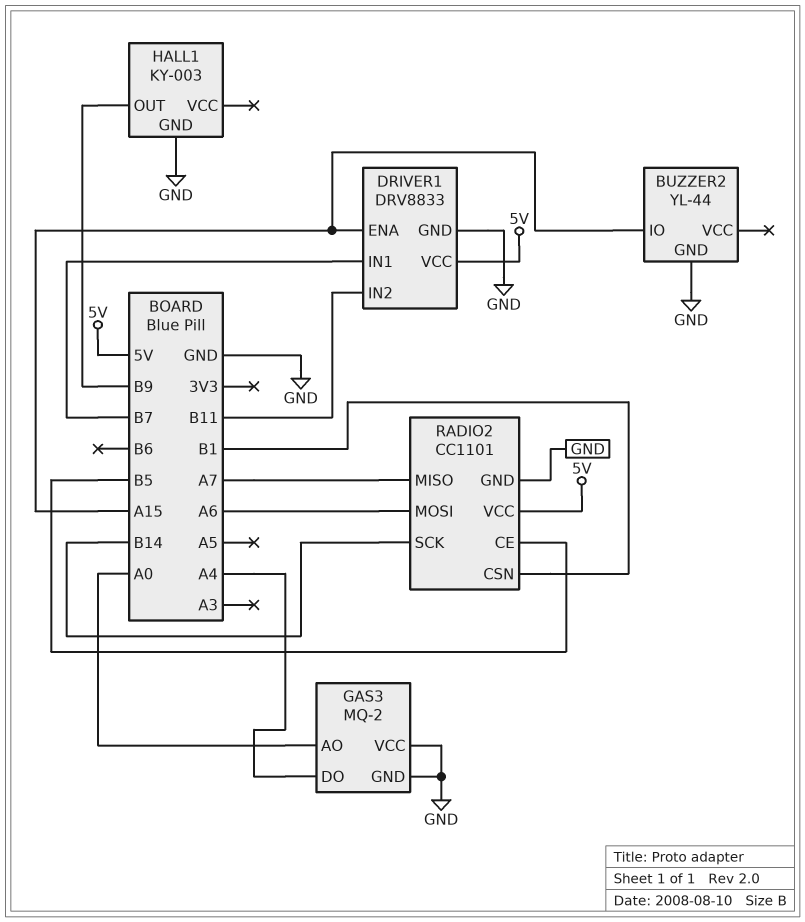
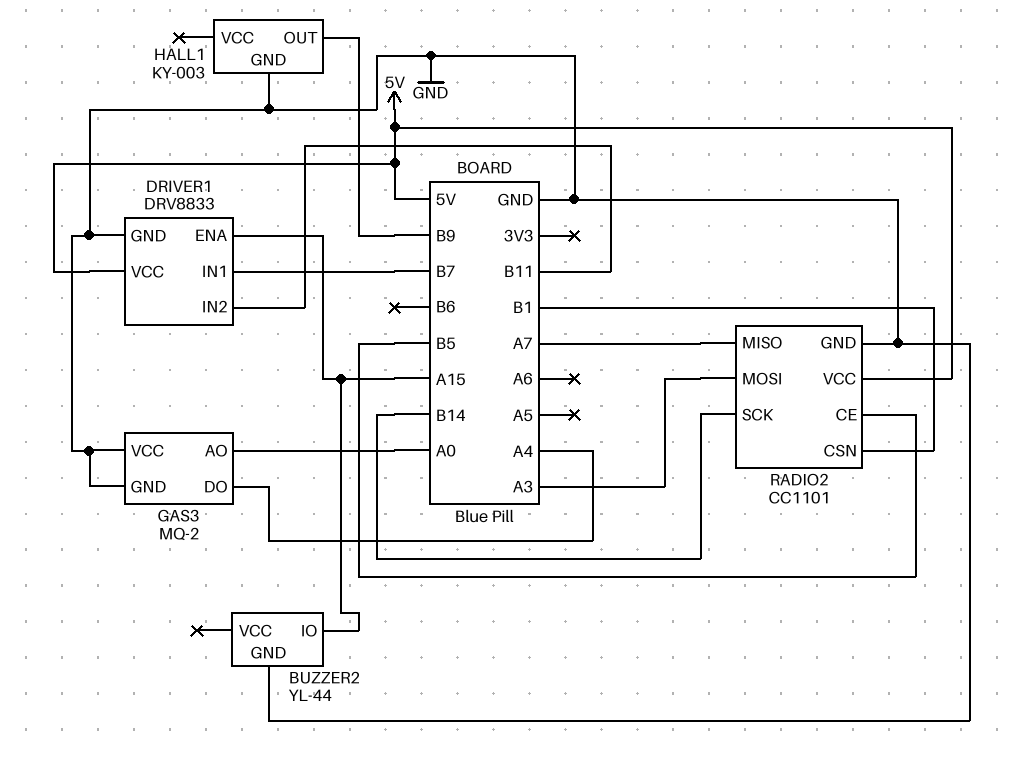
RADIO2 pin MOSI: A6 -> A3

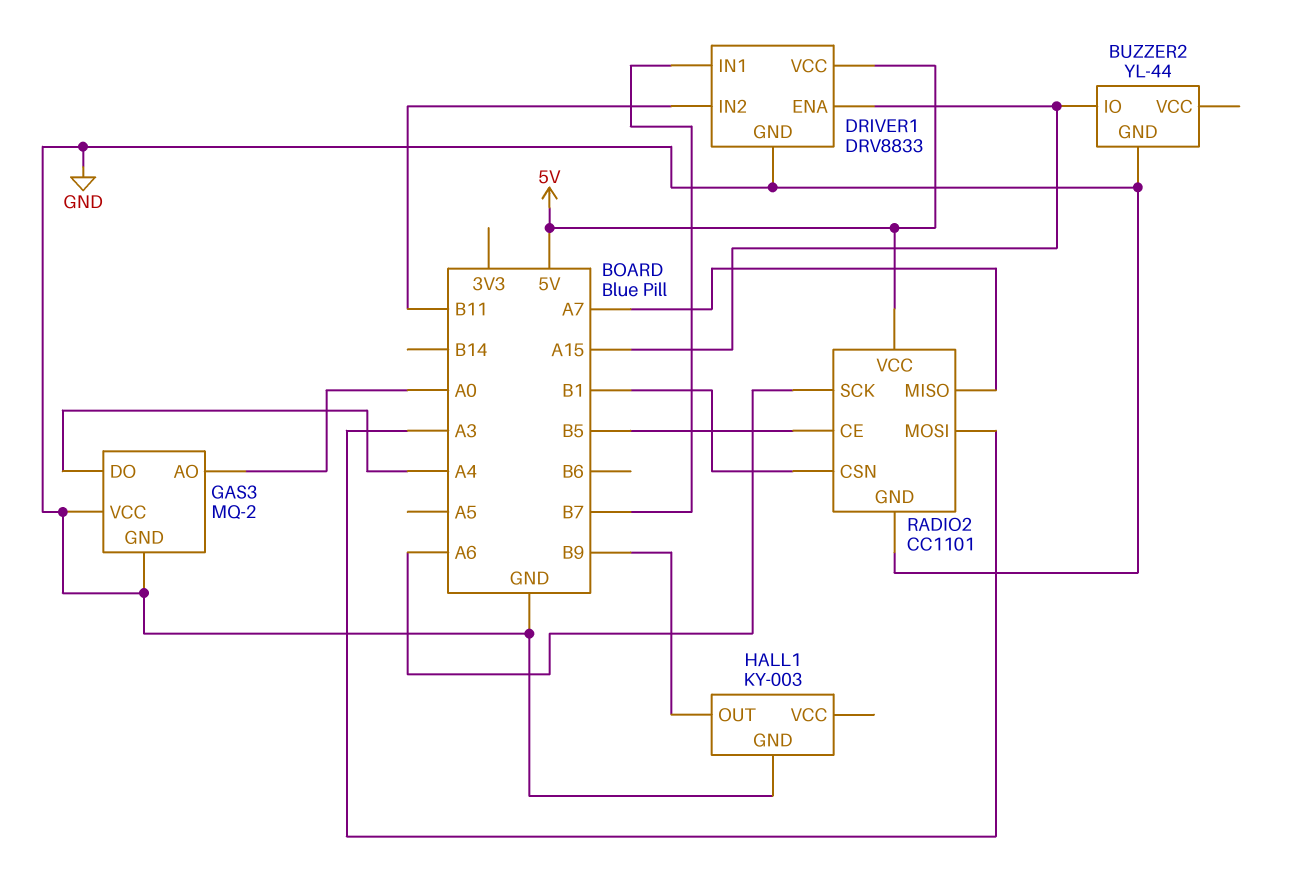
RADIO2 pin SCK: B14 -> A6

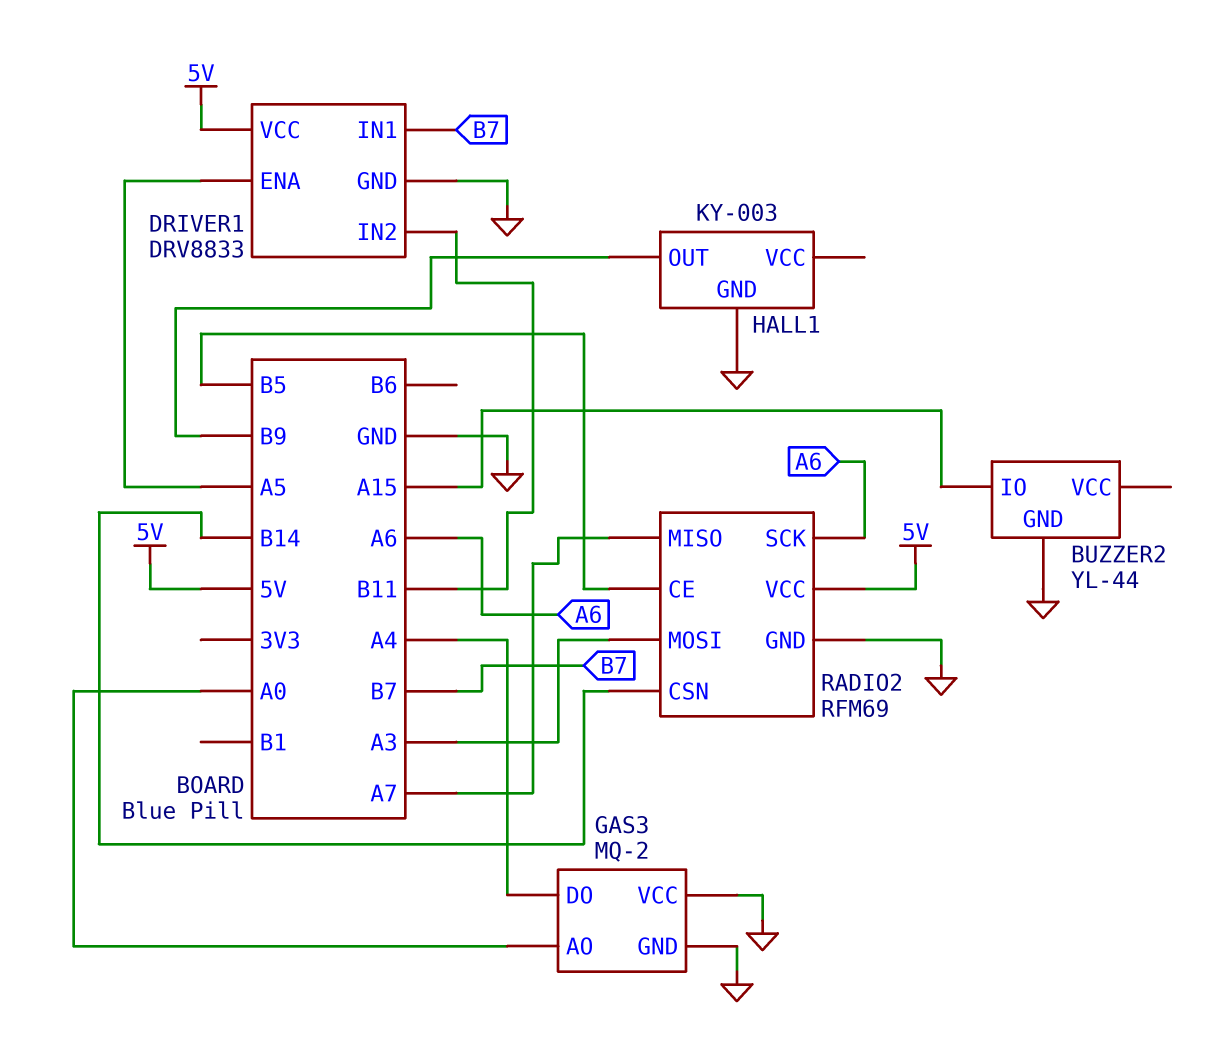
DRIVER1 pin ENA: A15 -> A5
RADIO2: CC1101 -> RFM69
RADIO2 pin CSN: B1 -> B14

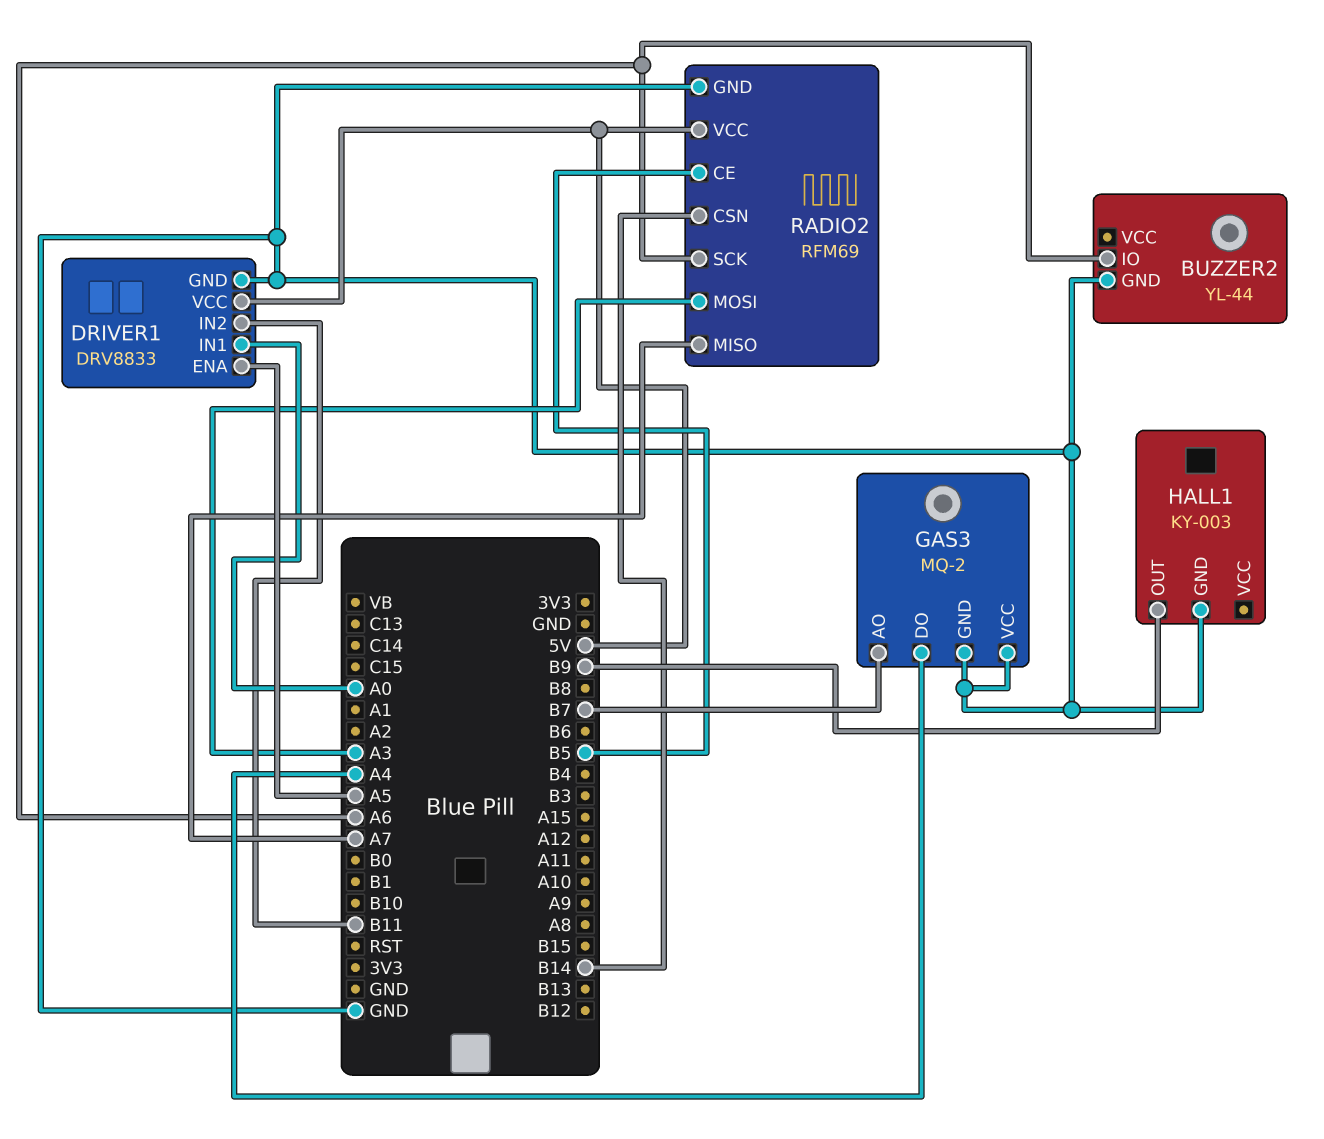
BUZZER2 pin IO: A15 -> A6
DRIVER1 pin IN1: B7 -> A0
GAS3 pin AO: A0 -> B7

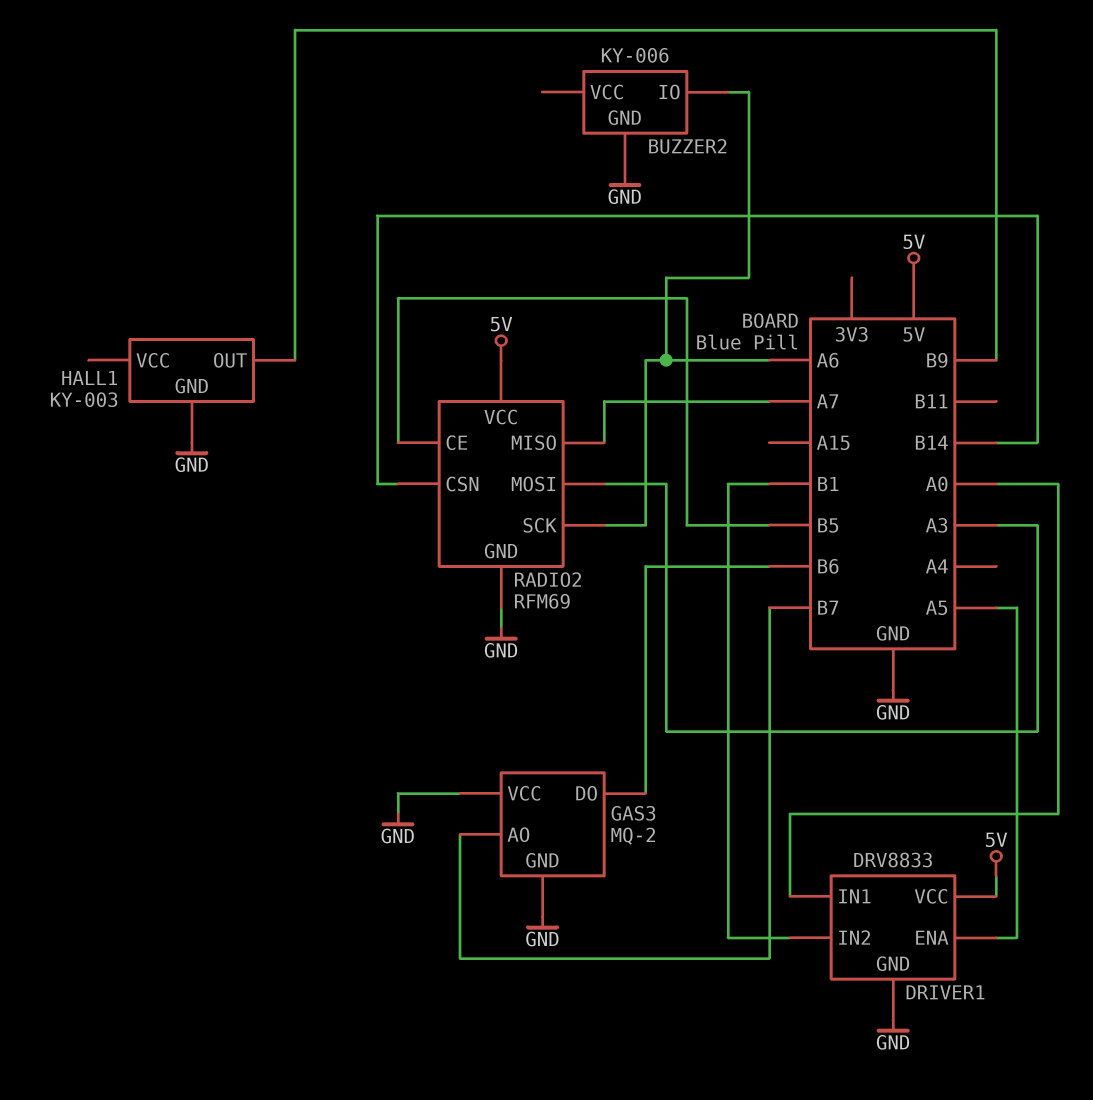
BUZZER2: YL-44 -> KY-006
DRIVER1 pin IN2: B11 -> B1
GAS3 pin DO: A4 -> B6

